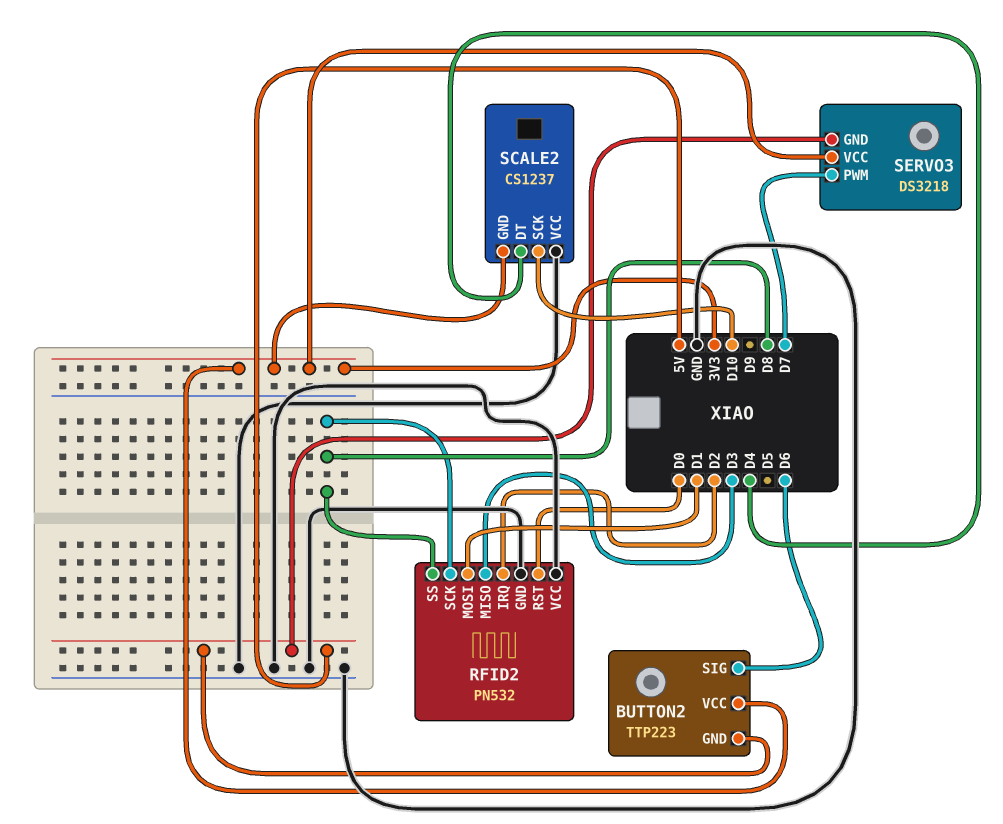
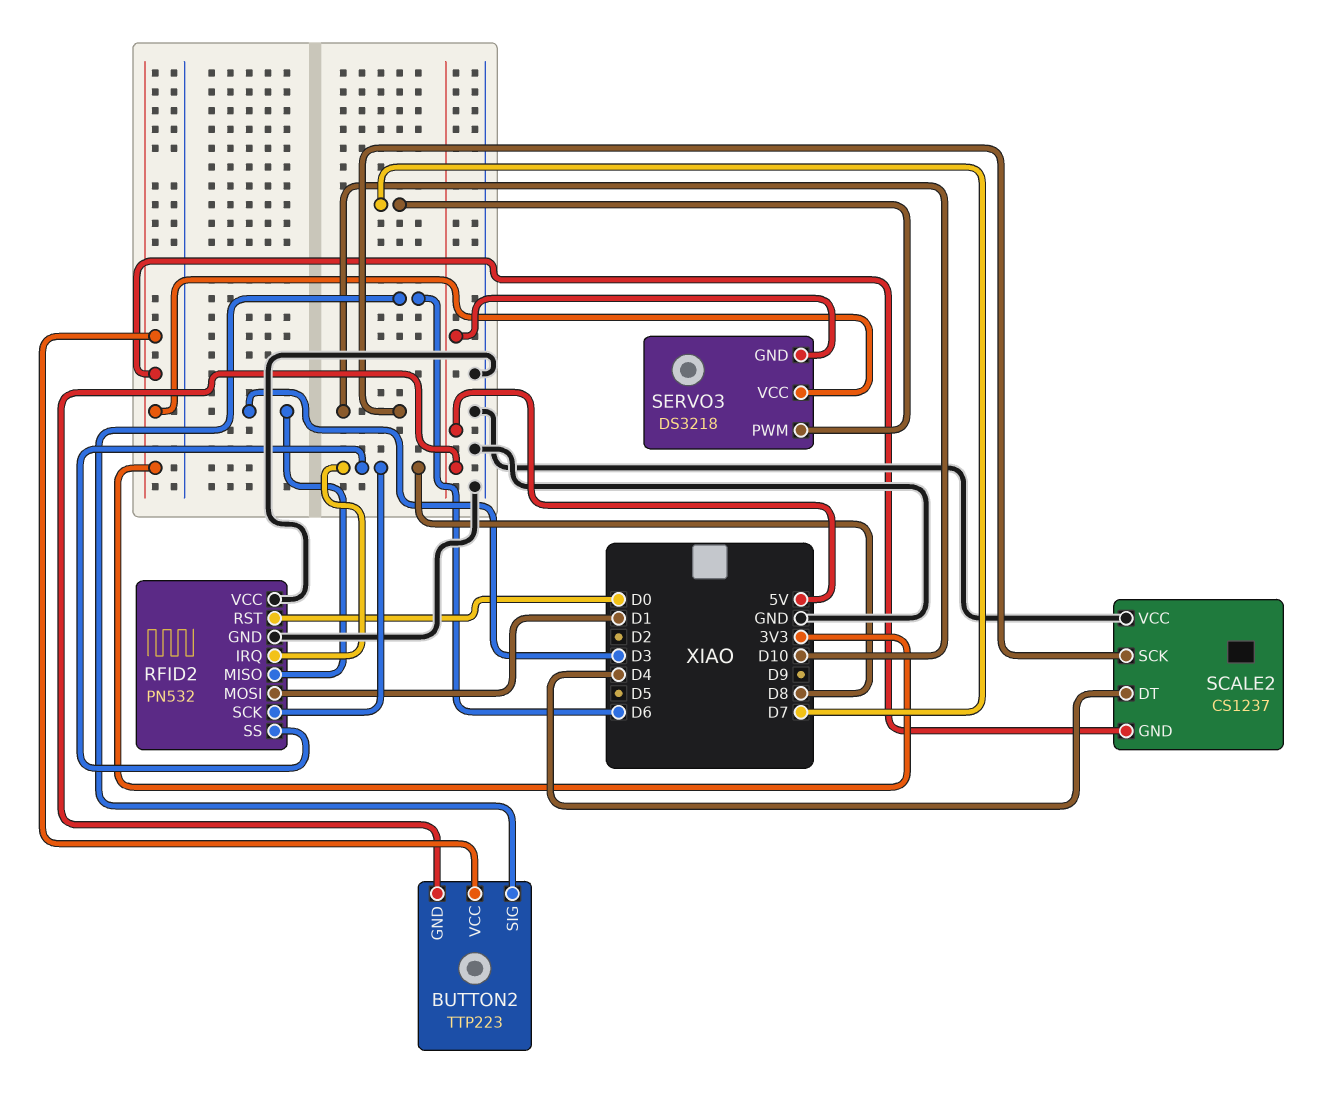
RFID2 pin IRQ: D2 -> D8

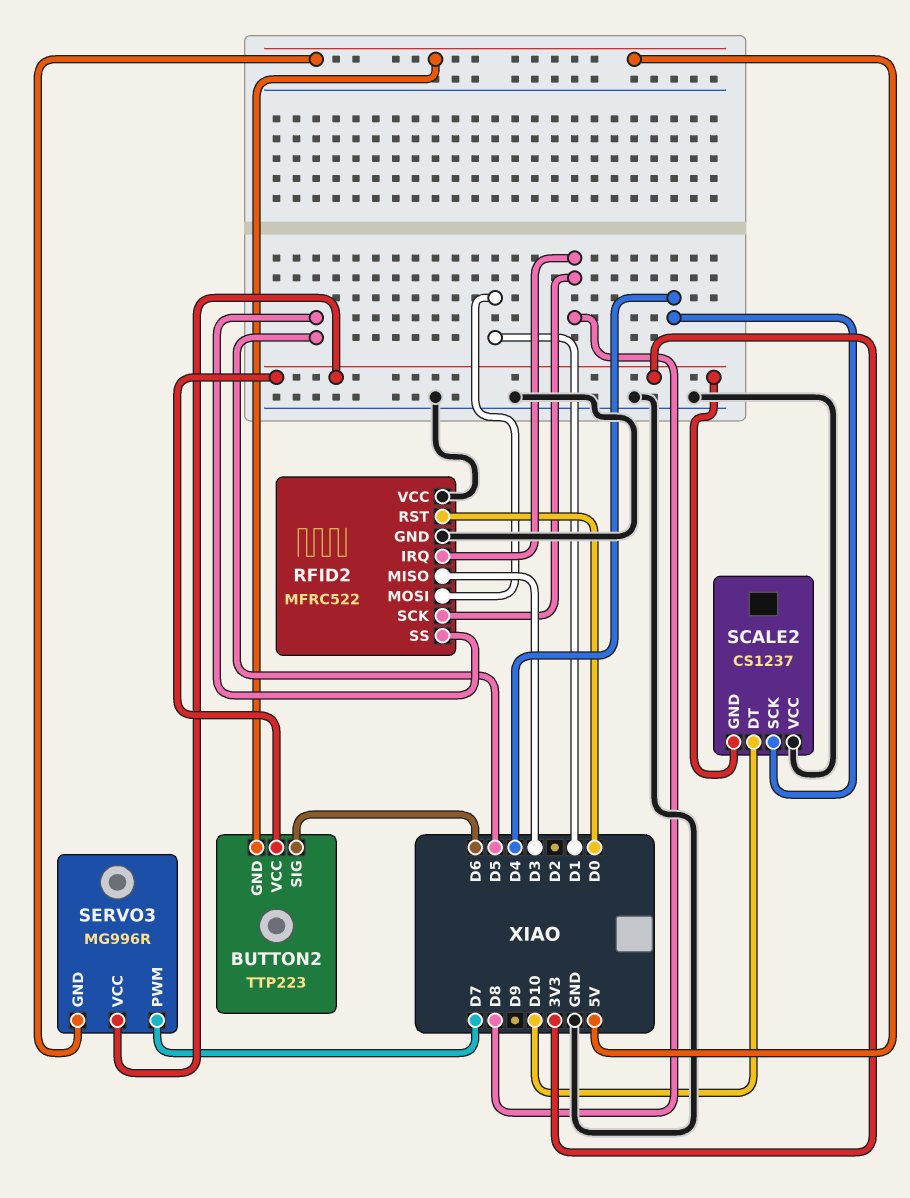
RFID2: PN532 -> MFRC522
RFID2 pin SS: D8 -> D5
SCALE2 pin DT: D4 -> D10
SCALE2 pin SCK: D10 -> D4
SERVO3: DS3218 -> MG996R

